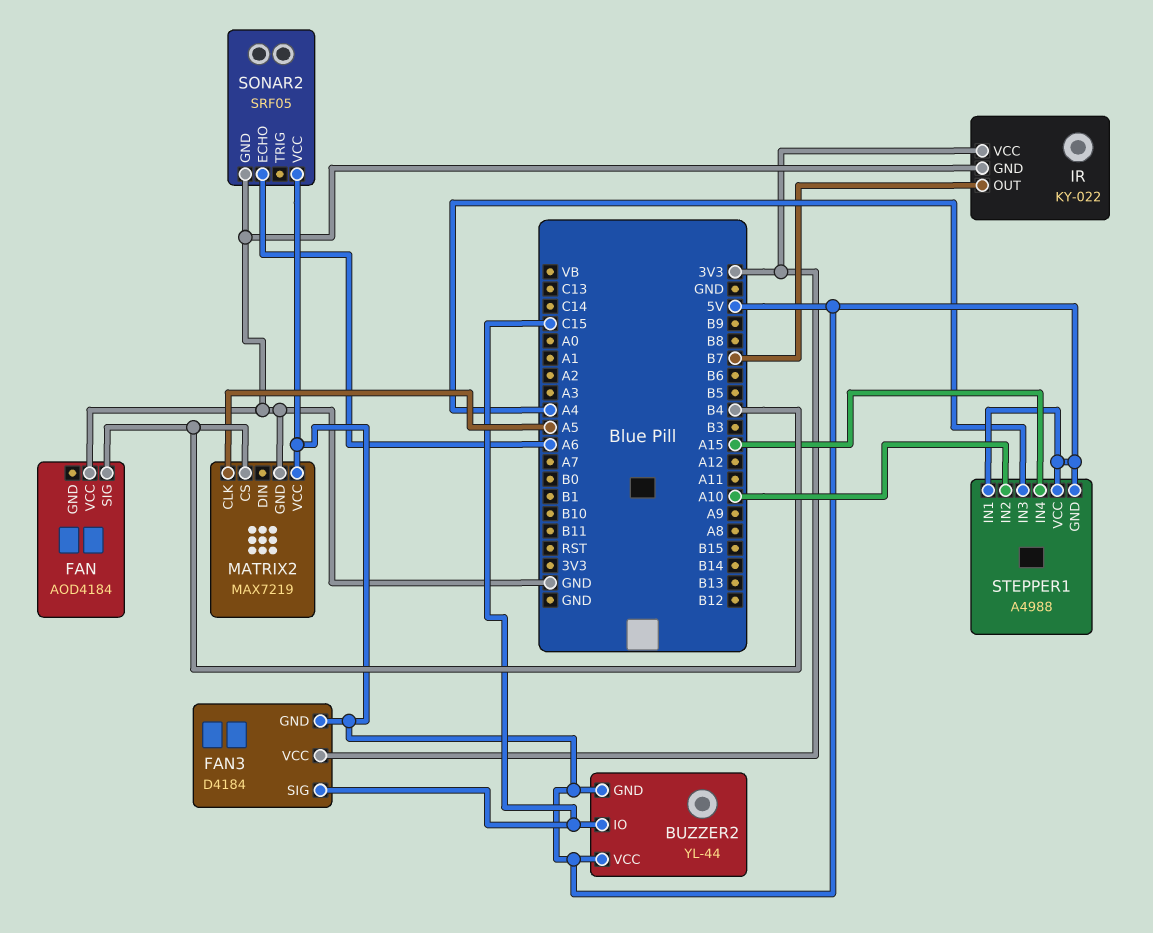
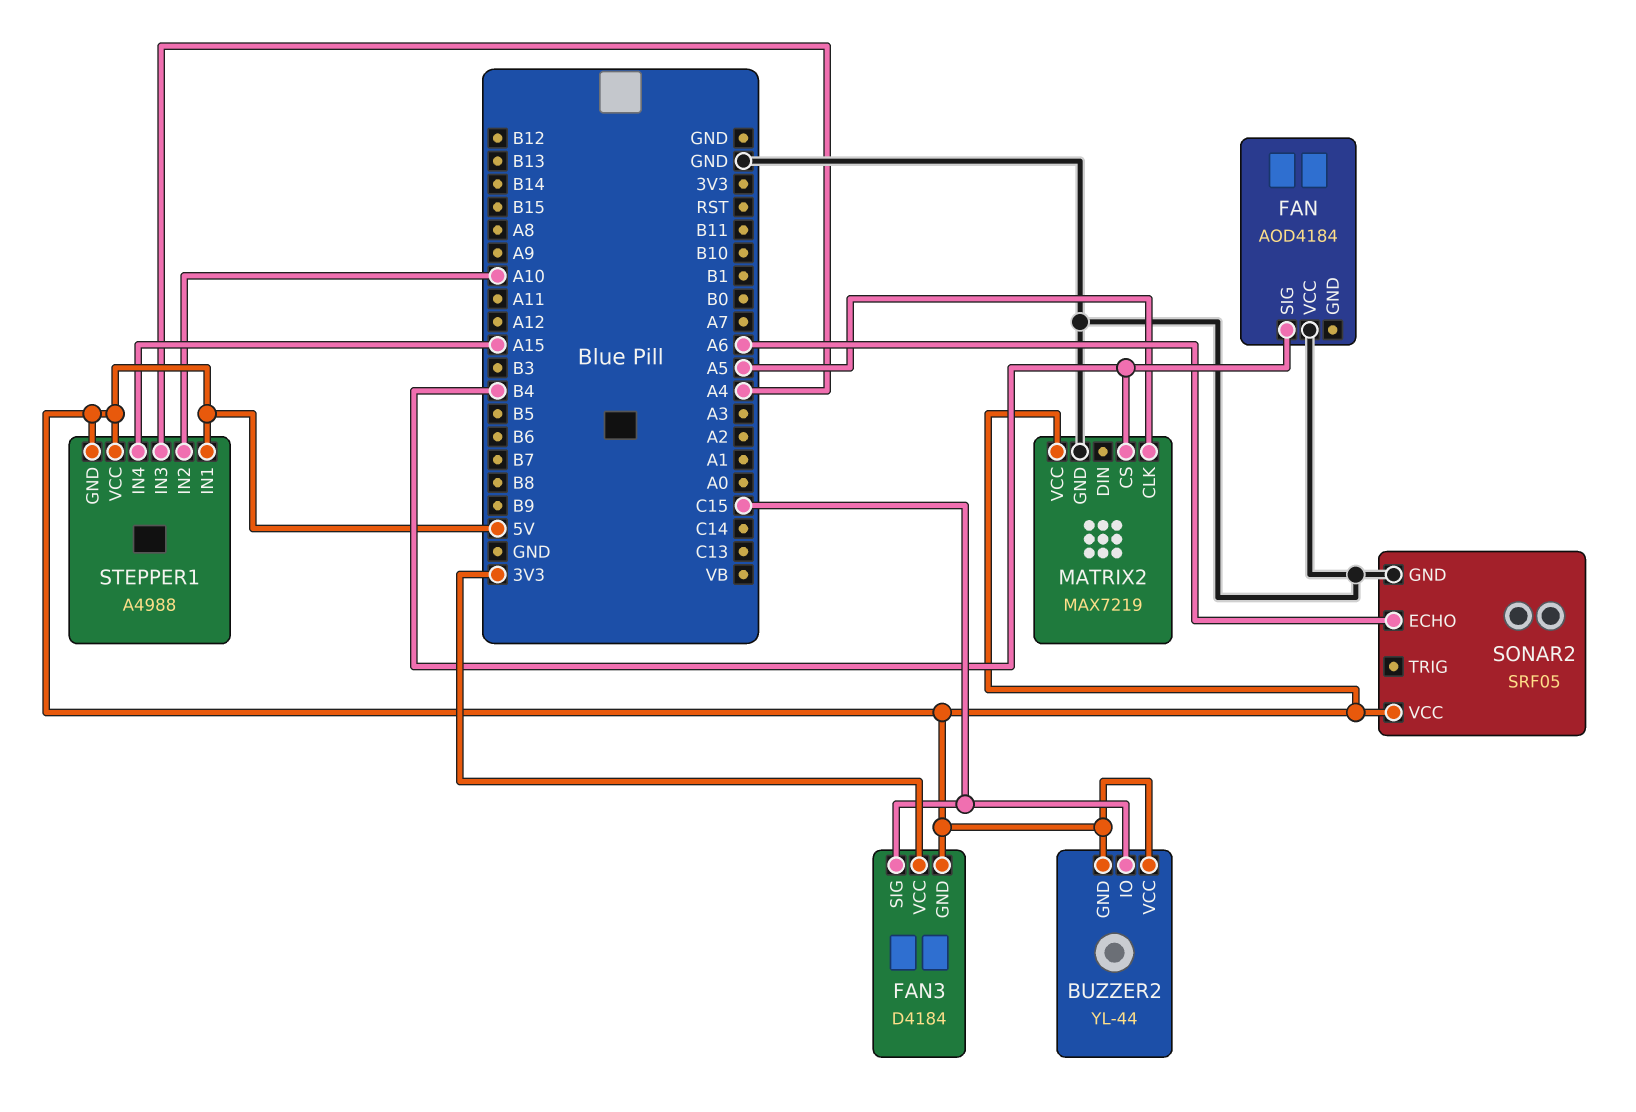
IR: KY-022 -> none
IR pin GND: GND -> none
IR pin OUT: B7 -> none
IR pin VCC: 3V3 -> none

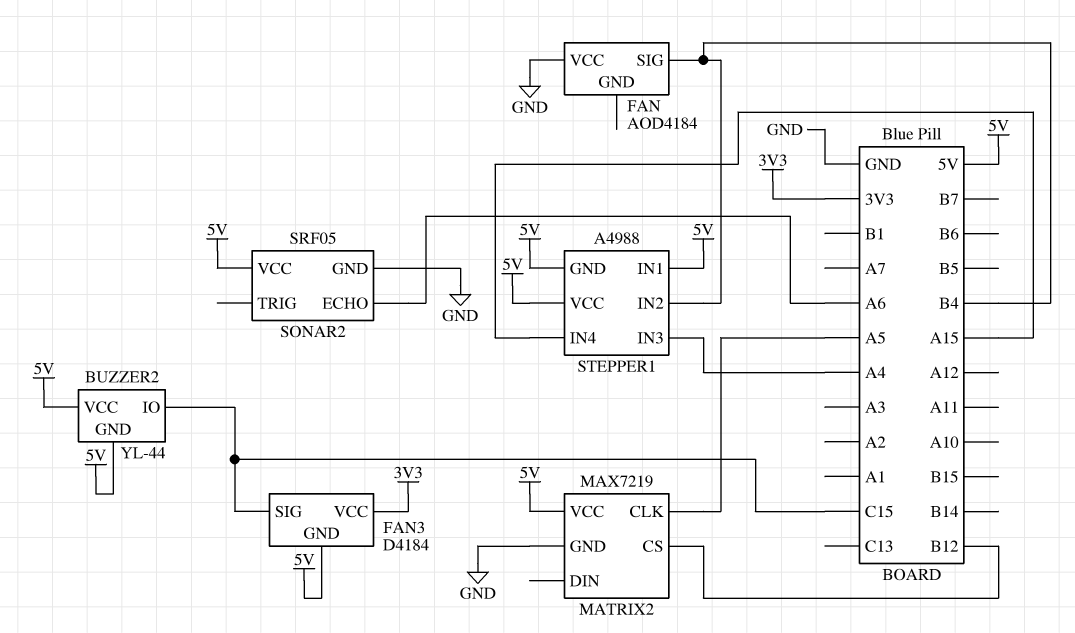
MATRIX2 pin CS: B4 -> B12
STEPPER1 pin IN2: A10 -> B4

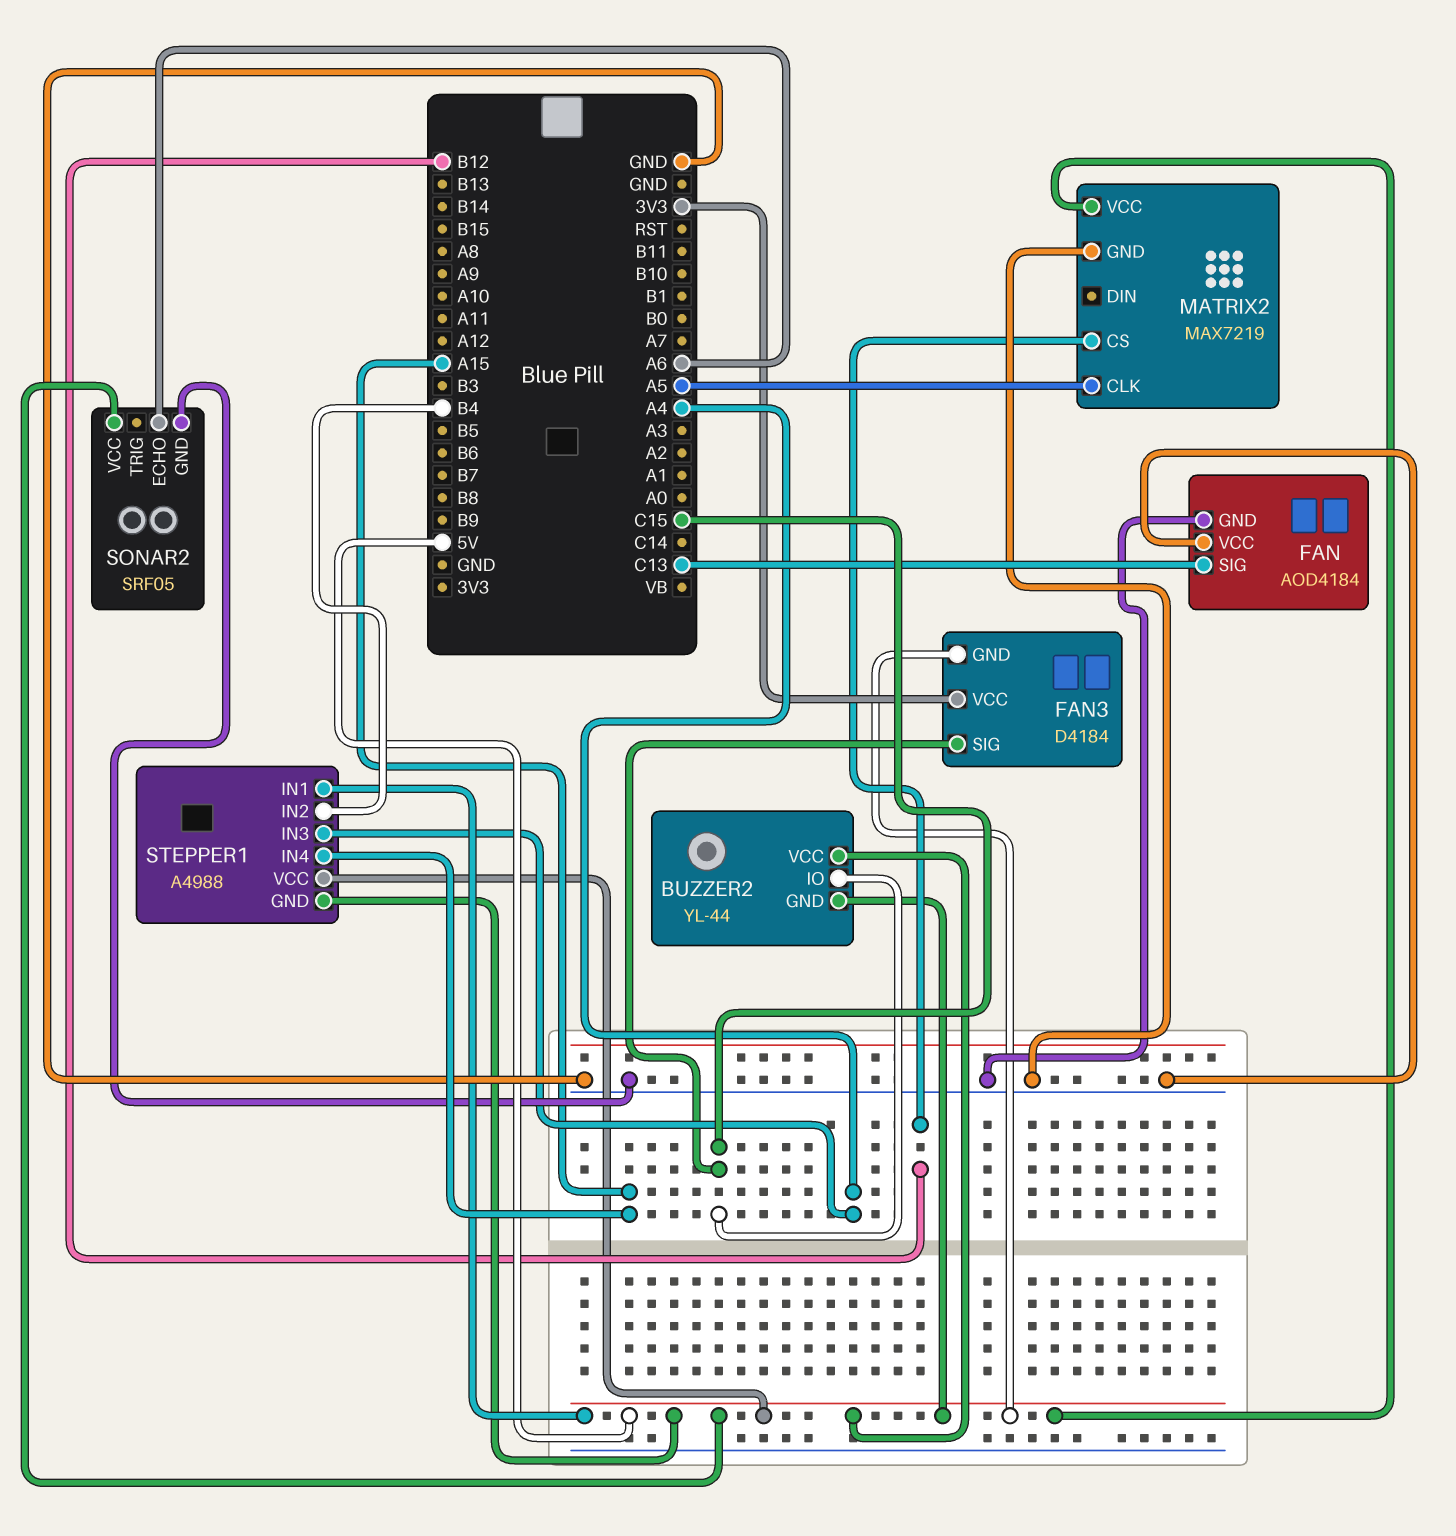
FAN pin GND: none -> GND
FAN pin SIG: B4 -> C13

